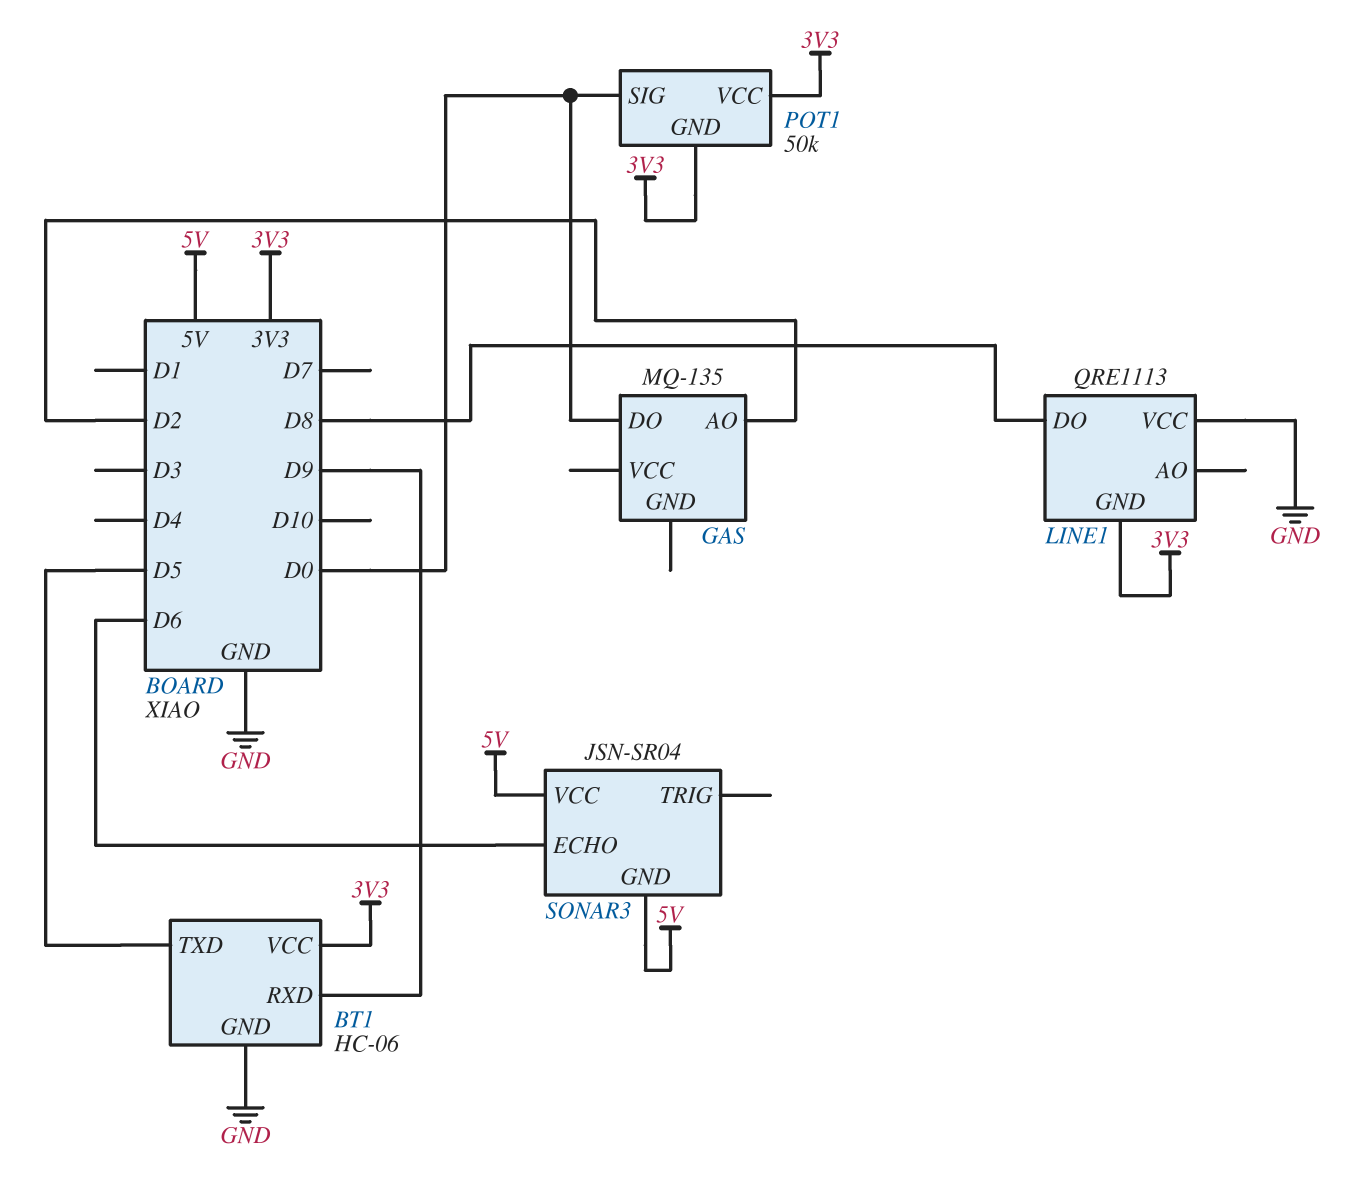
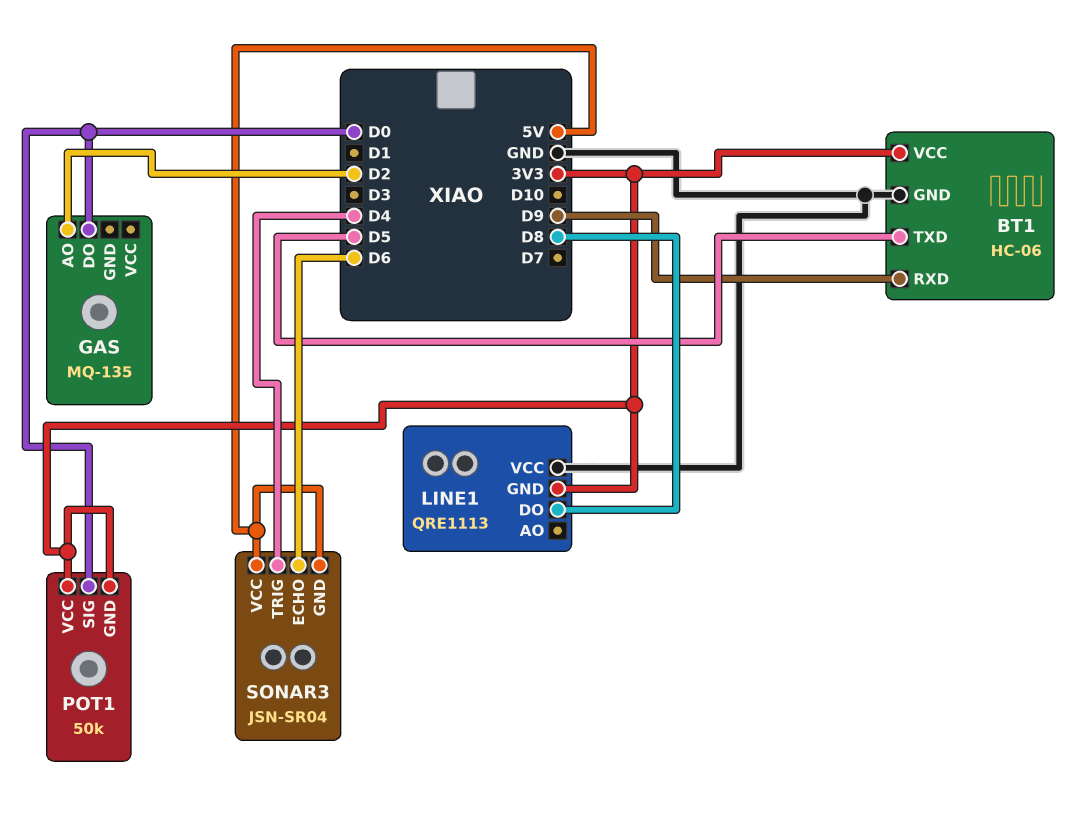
SONAR3 pin TRIG: none -> D4

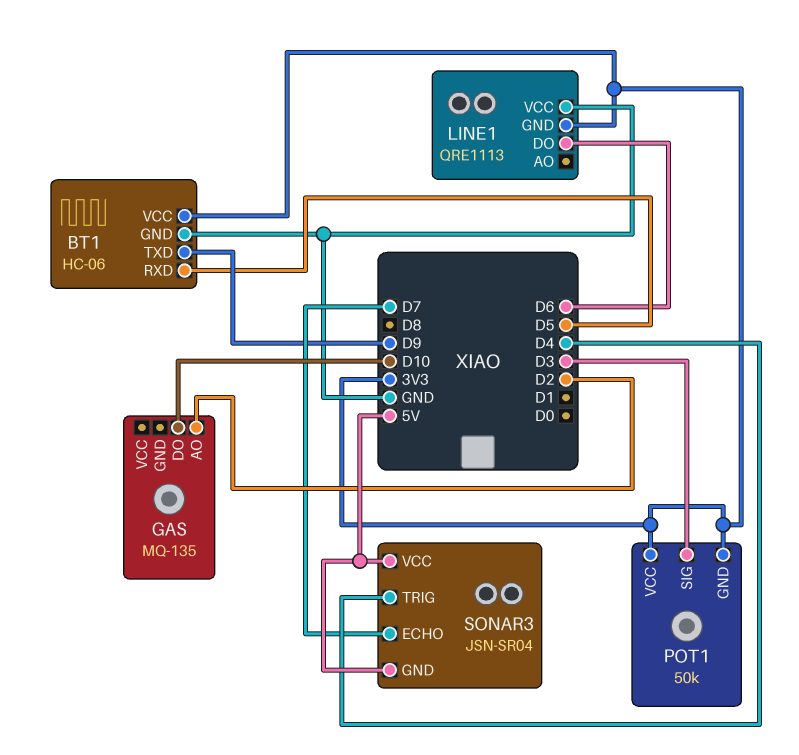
BT1 pin RXD: D9 -> D5
BT1 pin TXD: D5 -> D9
GAS pin DO: D0 -> D10
LINE1 pin DO: D8 -> D6
POT1 pin SIG: D0 -> D3
SONAR3 pin ECHO: D6 -> D7

